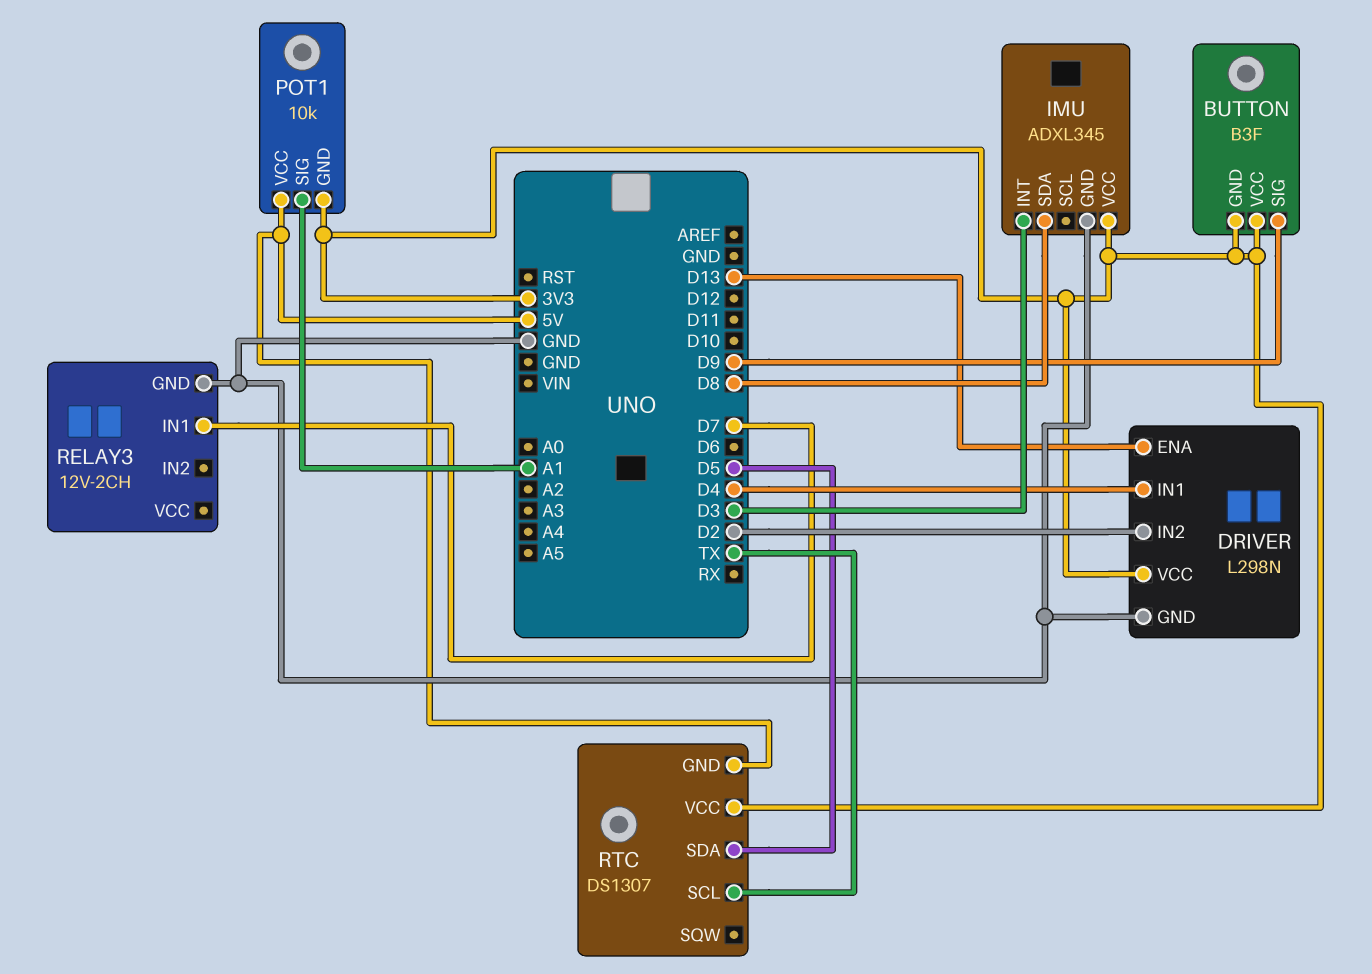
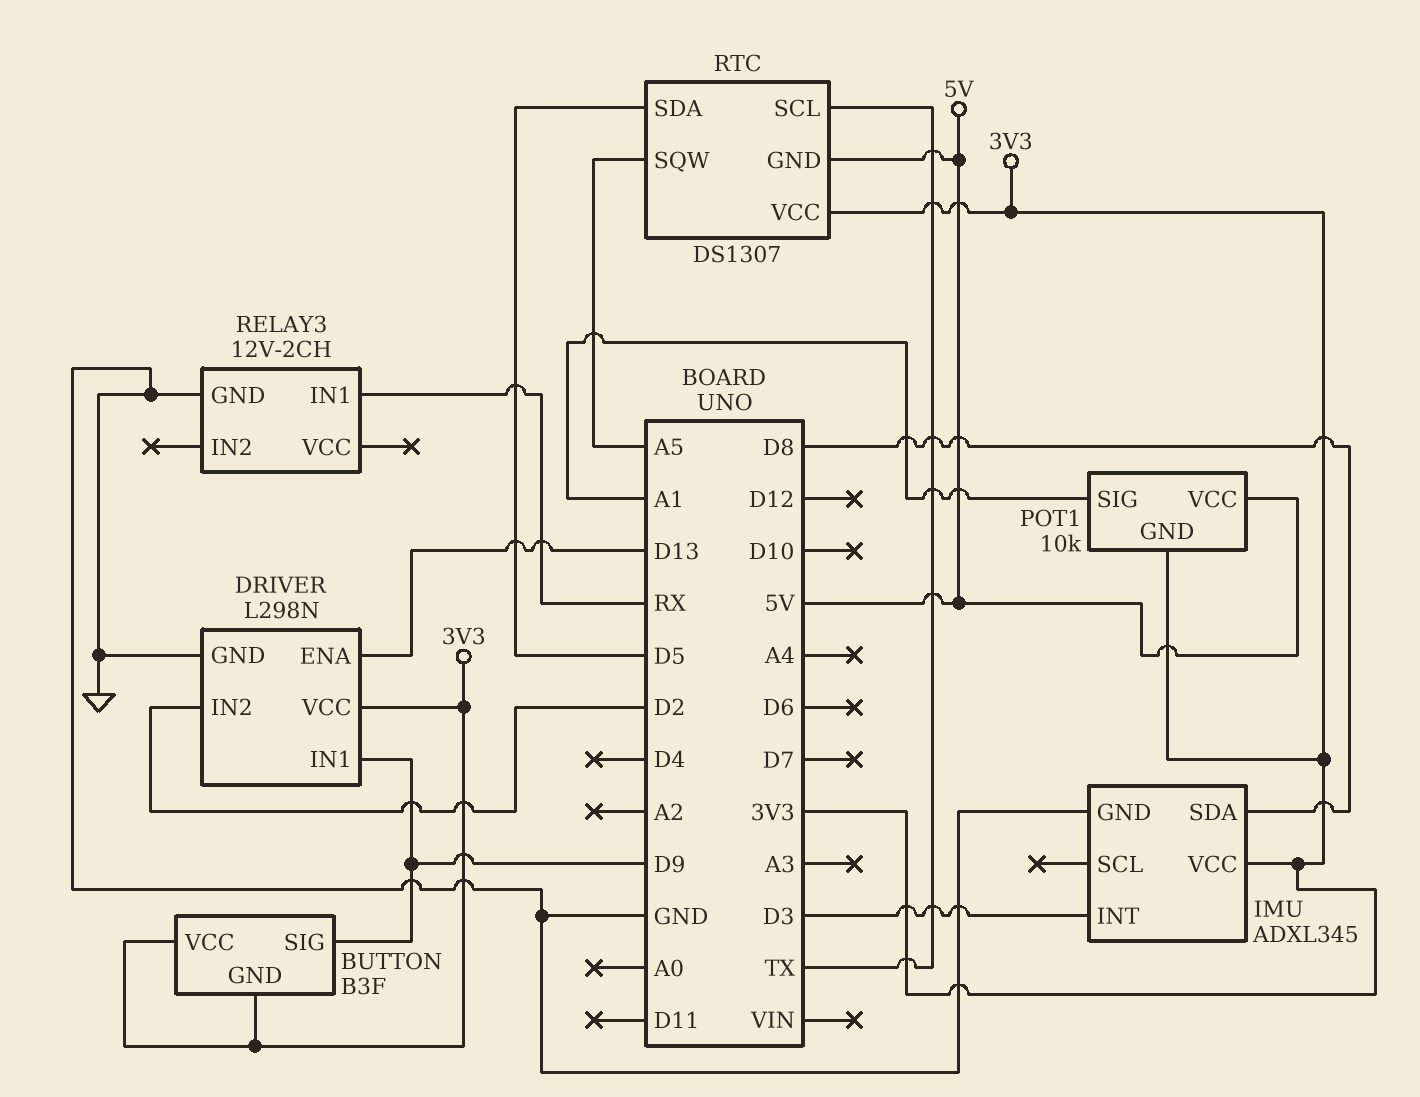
DRIVER pin IN1: D4 -> D9
RELAY3 pin IN1: D7 -> RX
RTC pin SQW: none -> A5

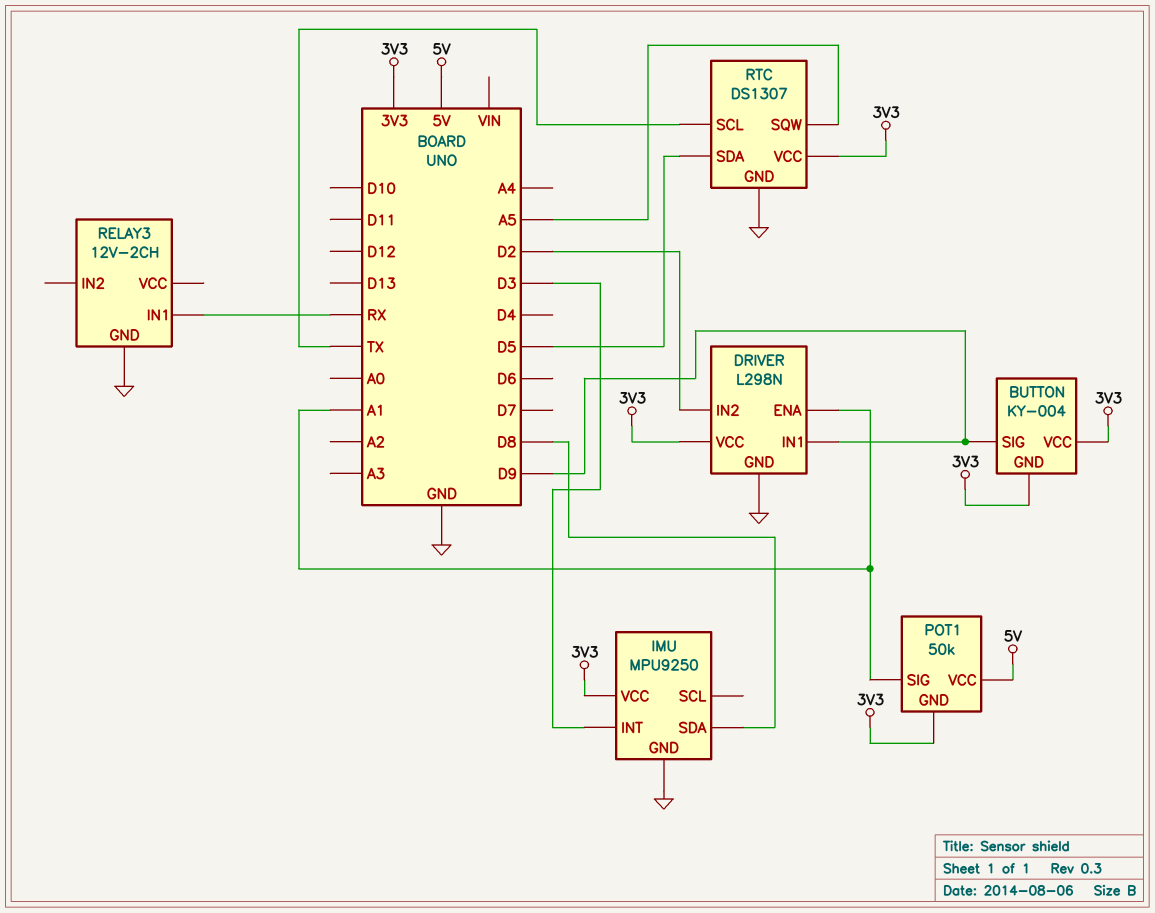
BUTTON: B3F -> KY-004
DRIVER pin ENA: D13 -> A1
IMU: ADXL345 -> MPU9250
POT1: 10k -> 50k
RTC pin GND: 5V -> GND

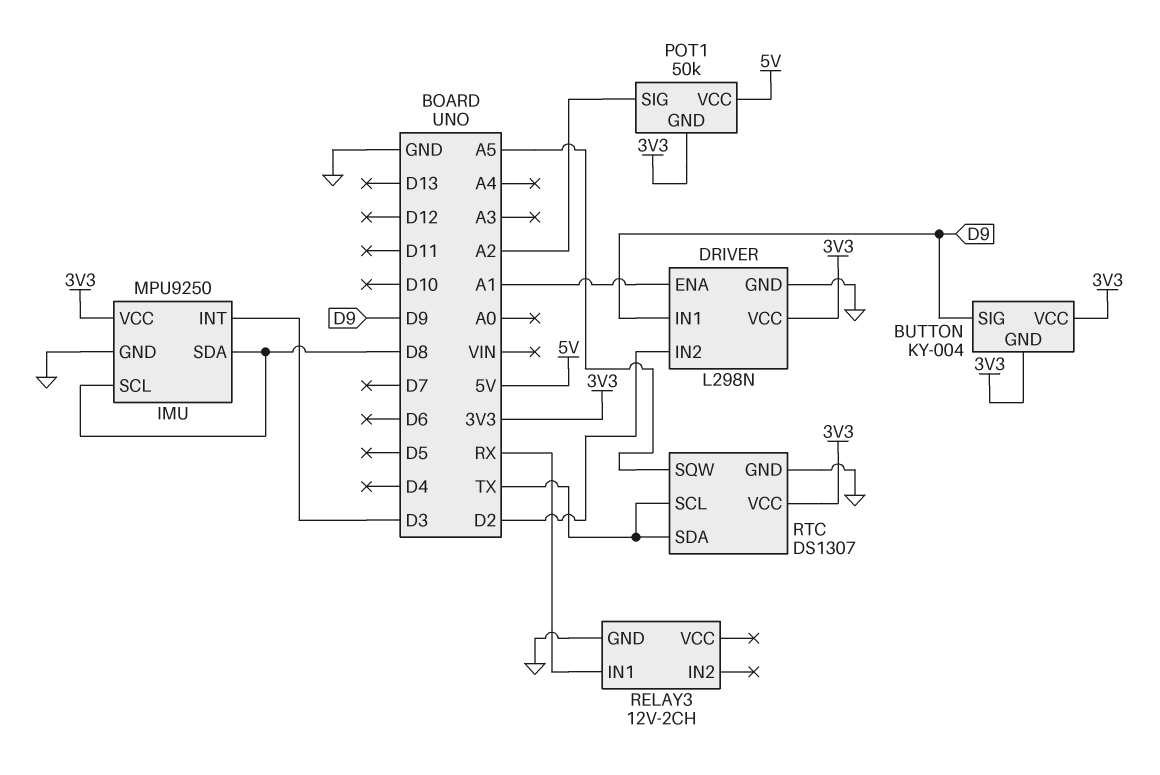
IMU pin SCL: none -> D8
POT1 pin SIG: A1 -> A2
RTC pin SDA: D5 -> TX

